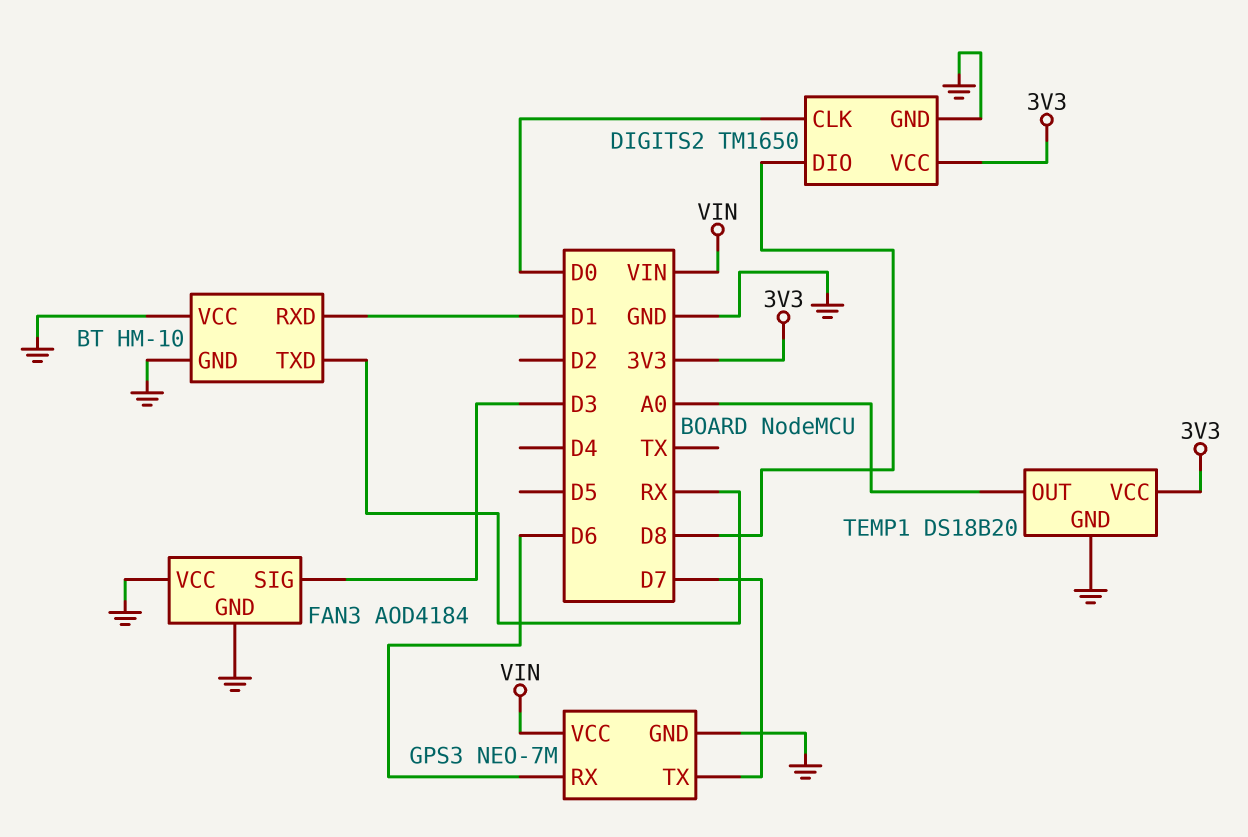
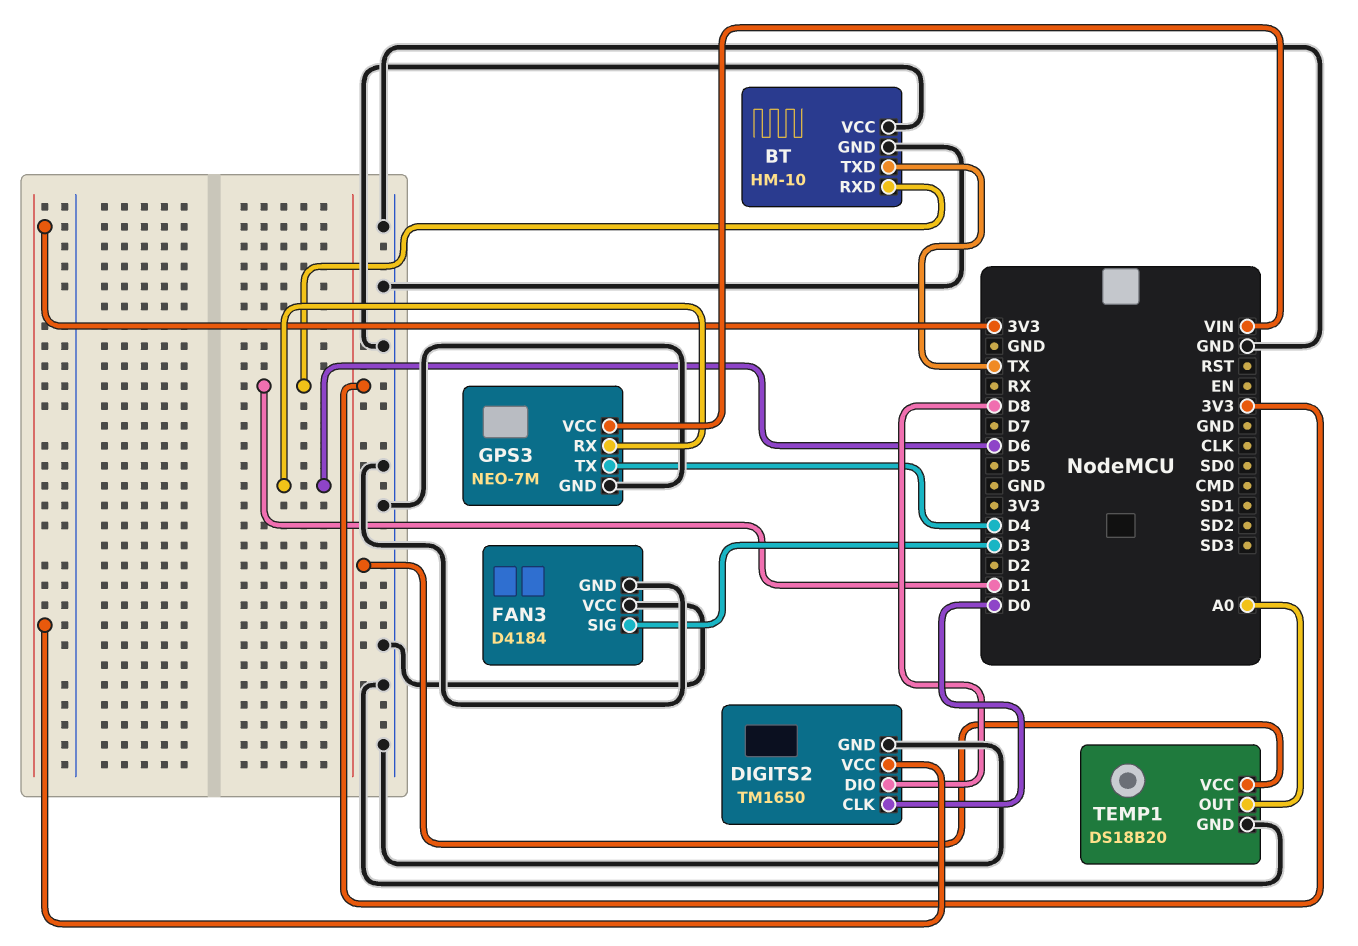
BT pin TXD: RX -> TX
FAN3: AOD4184 -> D4184
GPS3 pin TX: D7 -> D4

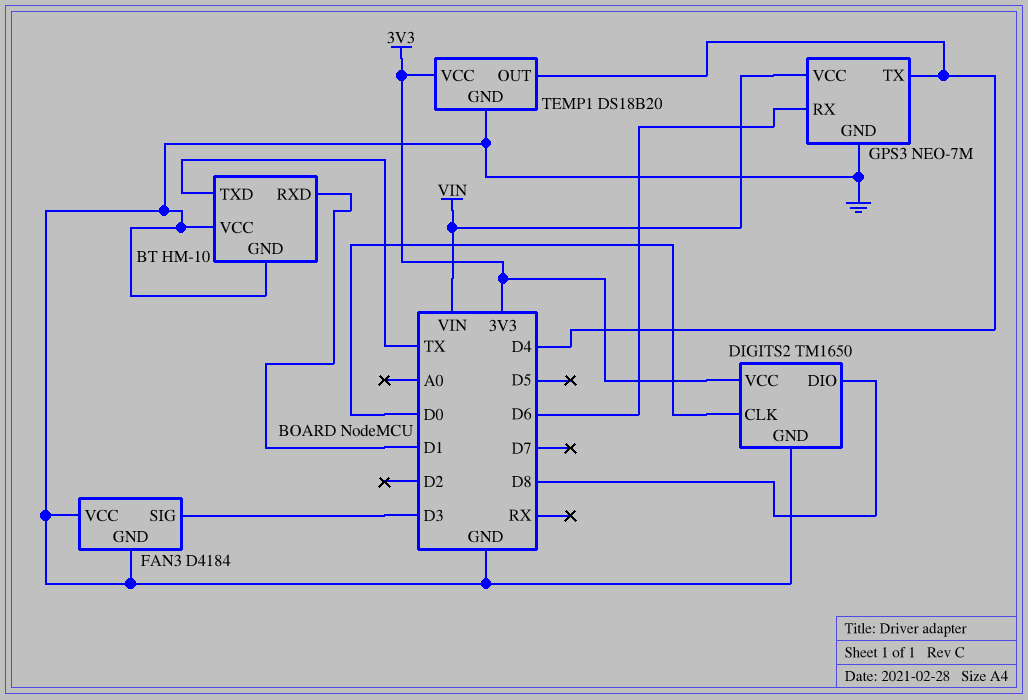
TEMP1 pin OUT: A0 -> D4

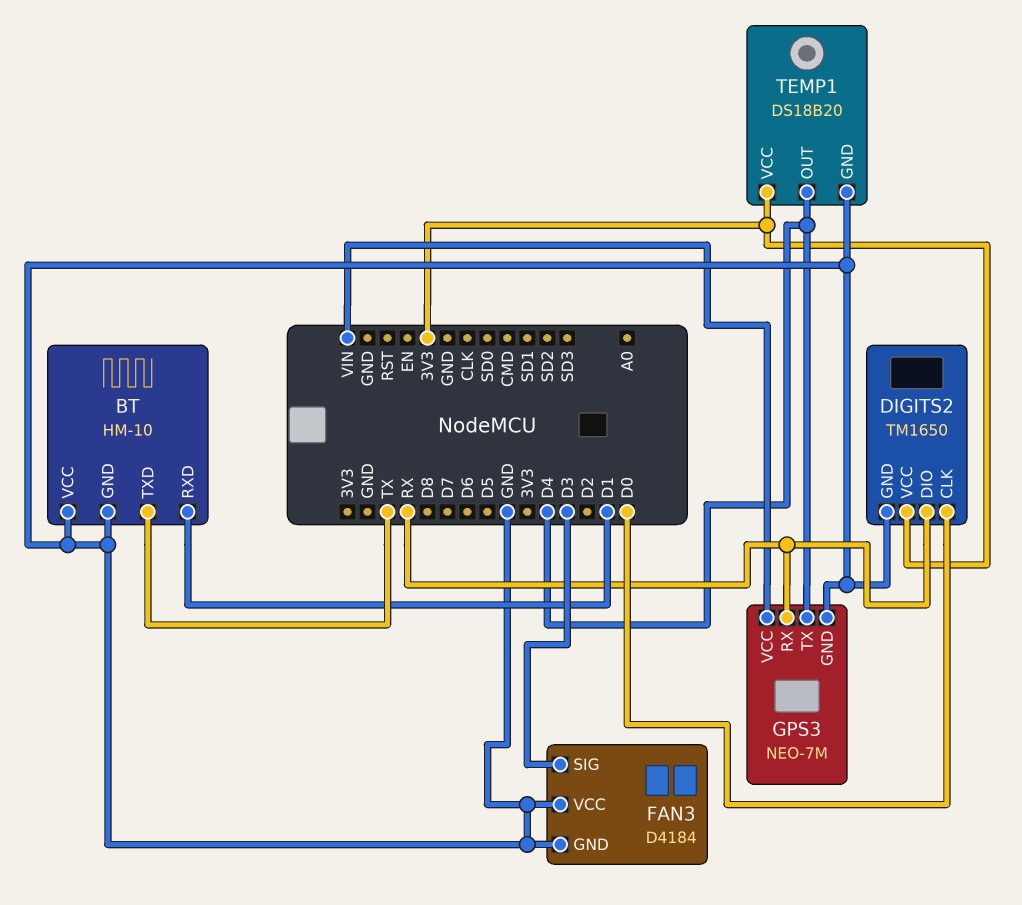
DIGITS2 pin DIO: D8 -> RX
GPS3 pin RX: D6 -> RX

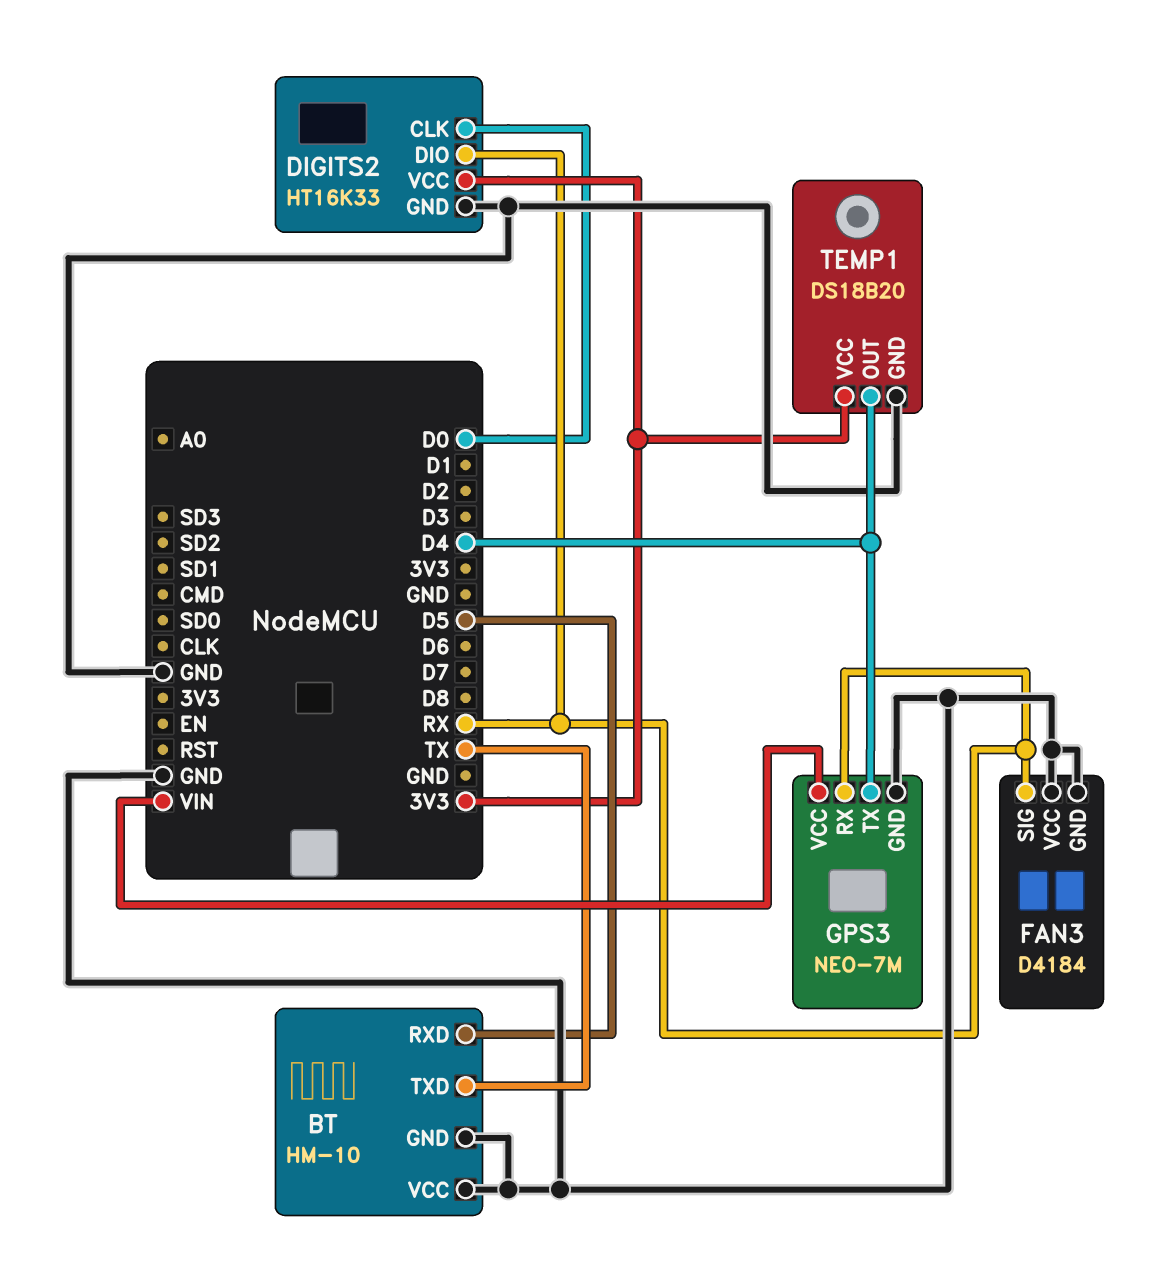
BT pin RXD: D1 -> D5
DIGITS2: TM1650 -> HT16K33
FAN3 pin SIG: D3 -> RX

